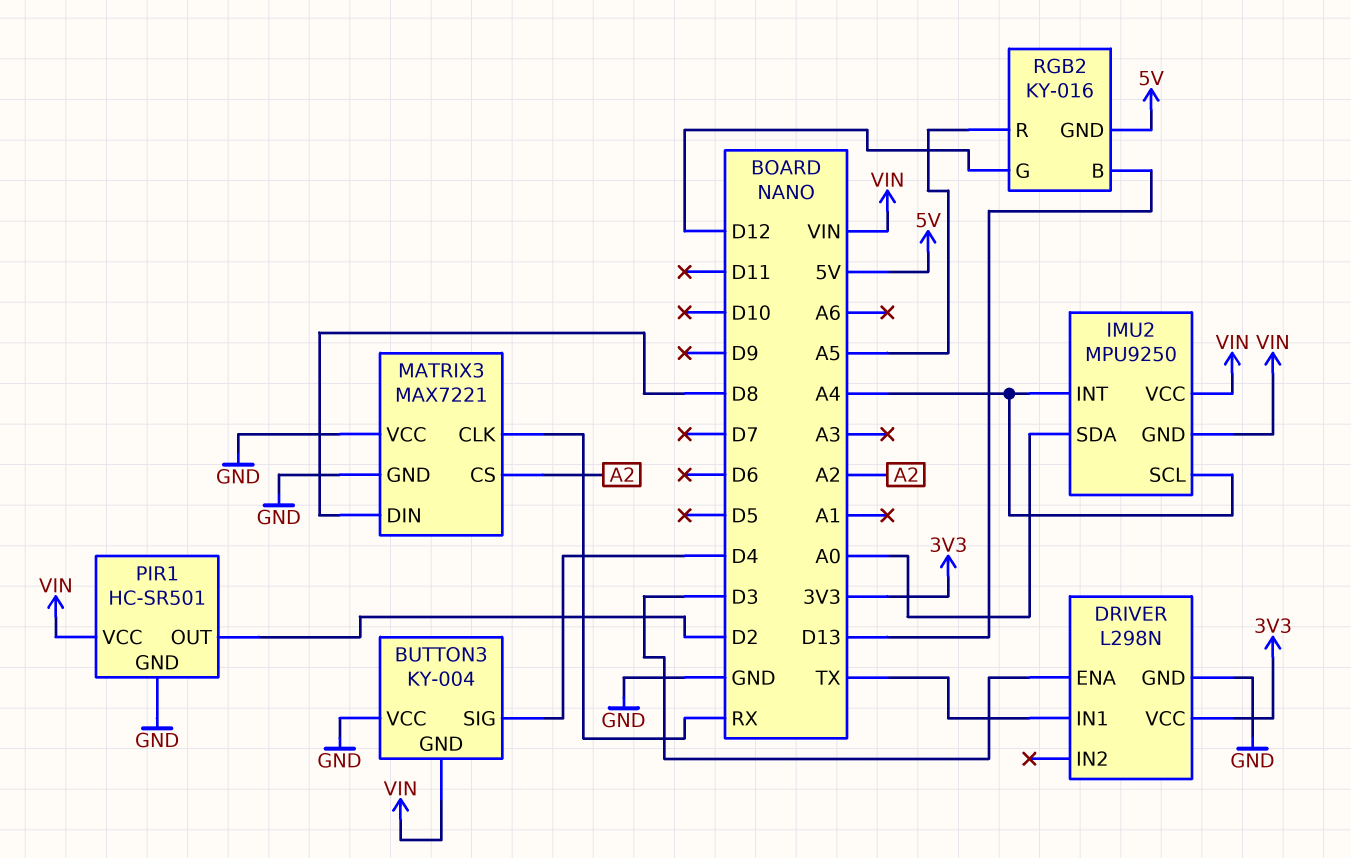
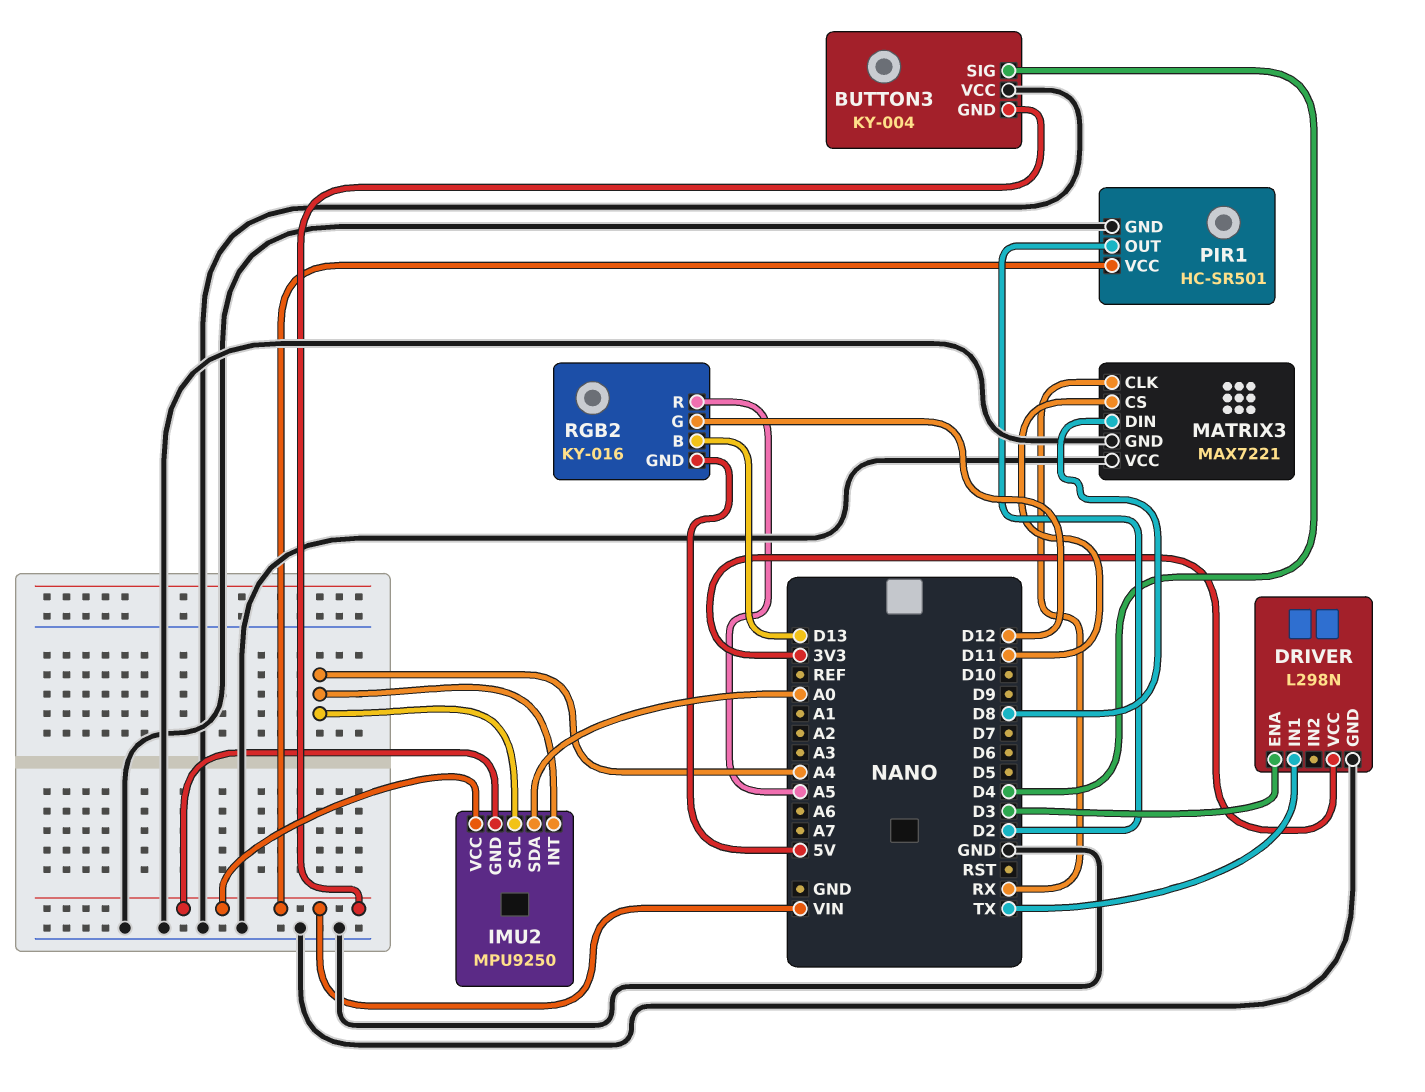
MATRIX3 pin CS: A2 -> D11

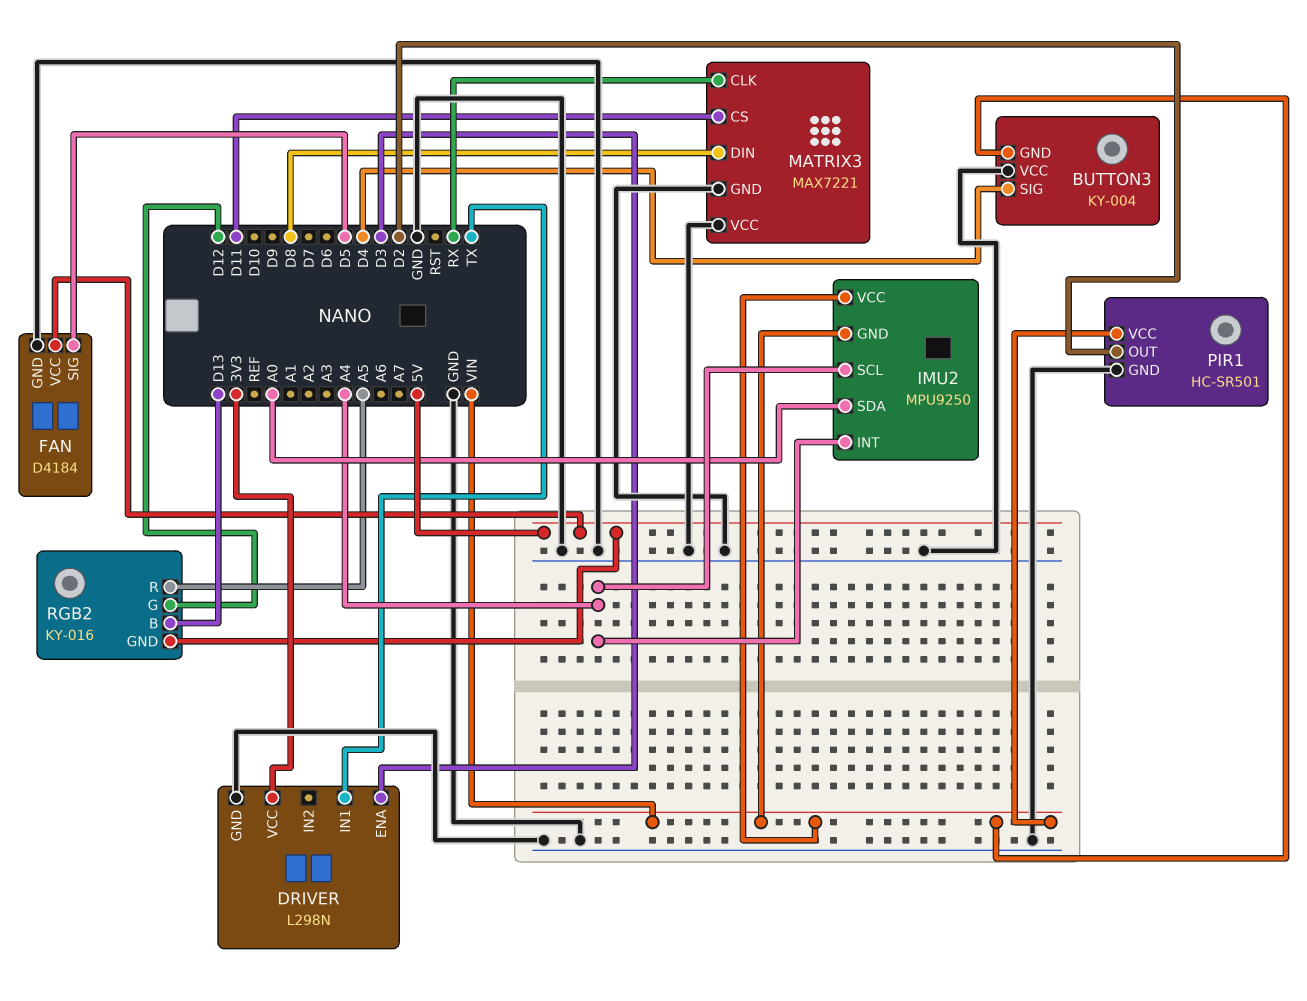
FAN: none -> D4184
FAN pin GND: none -> GND
FAN pin SIG: none -> D5
FAN pin VCC: none -> 5V

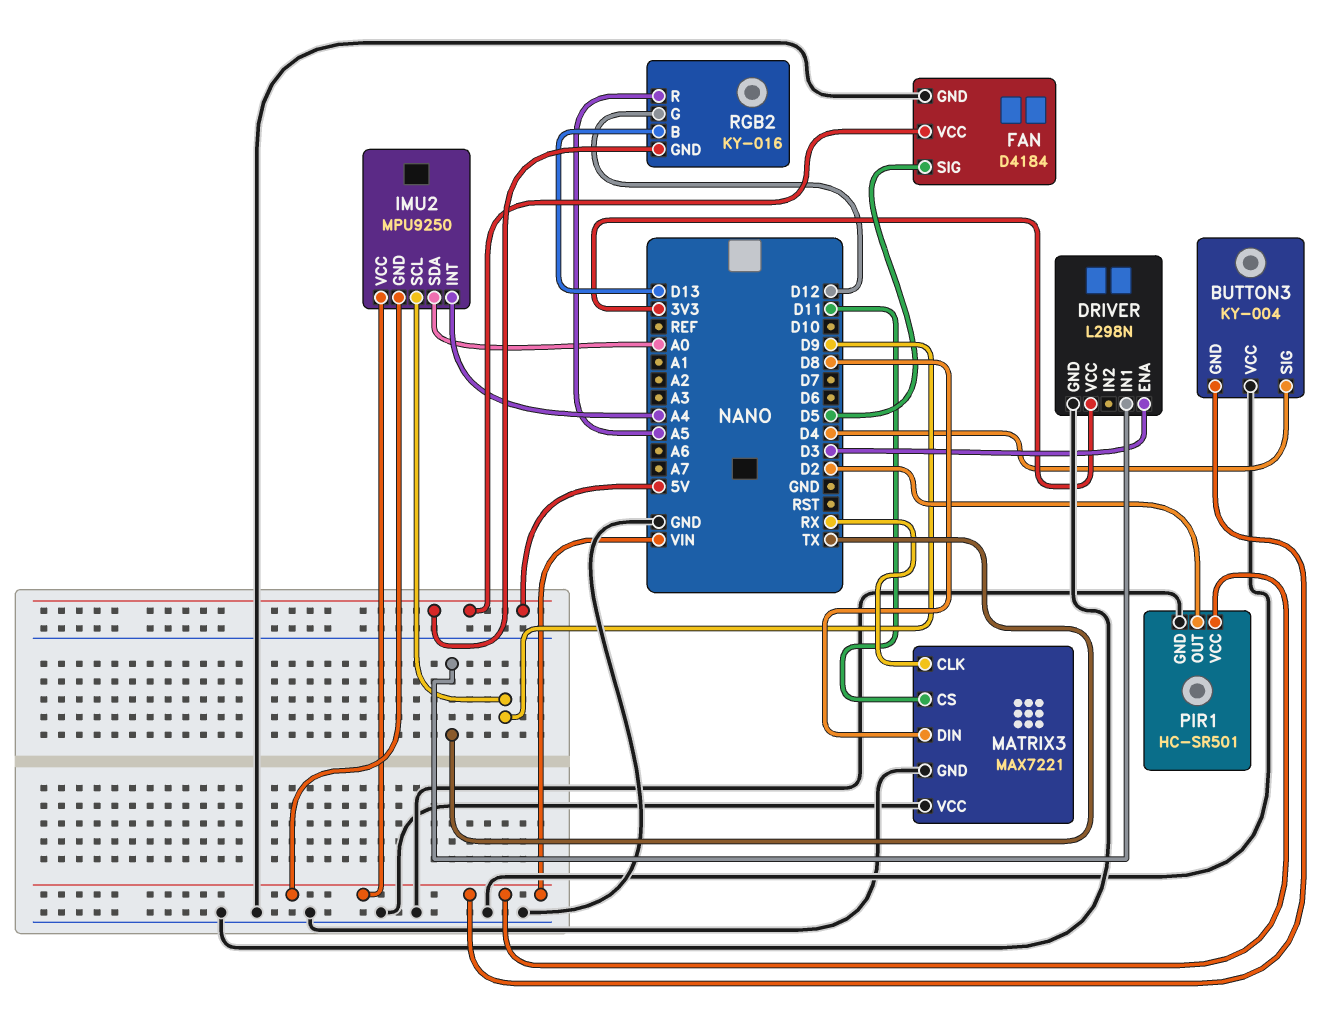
IMU2 pin SCL: A4 -> D9

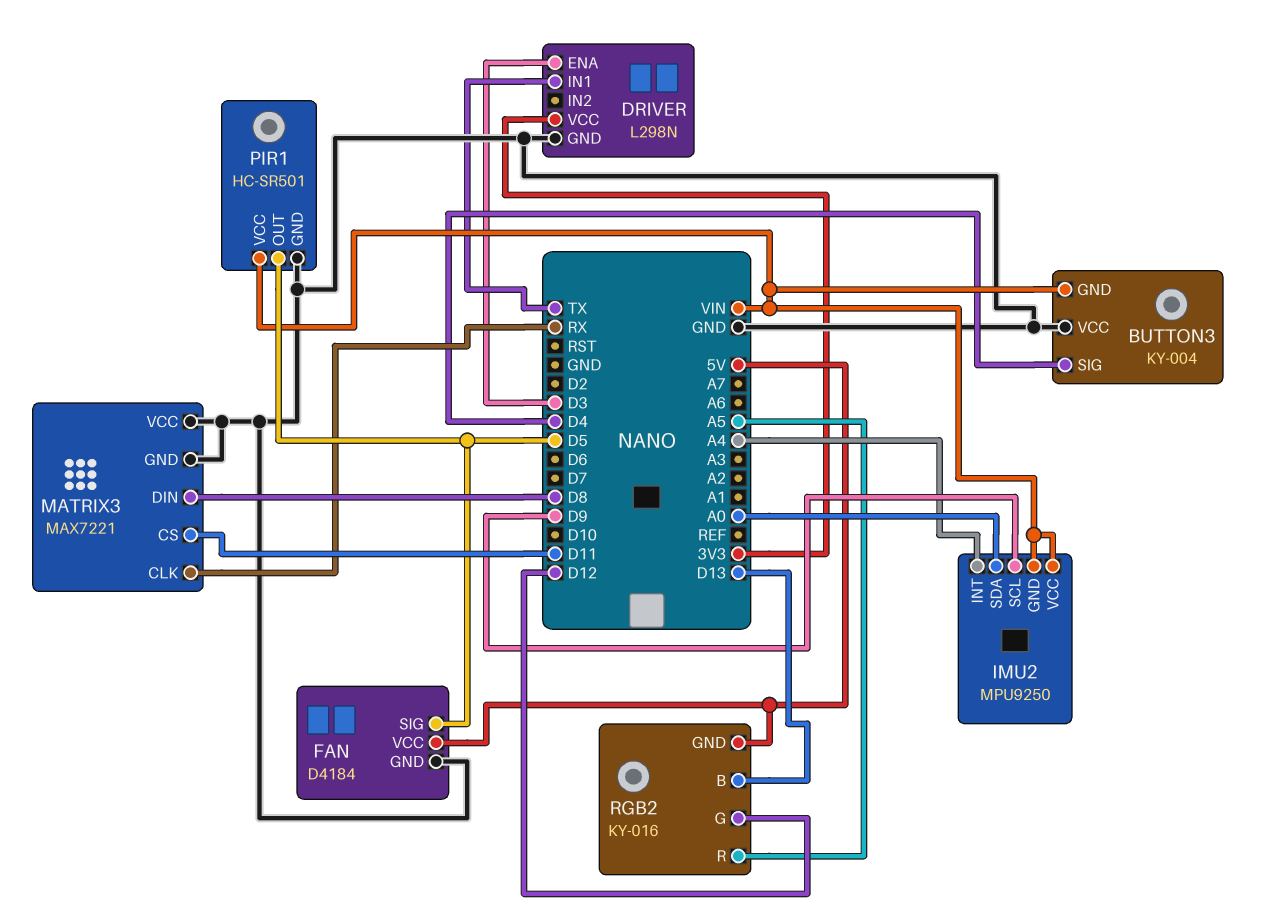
PIR1 pin OUT: D2 -> D5

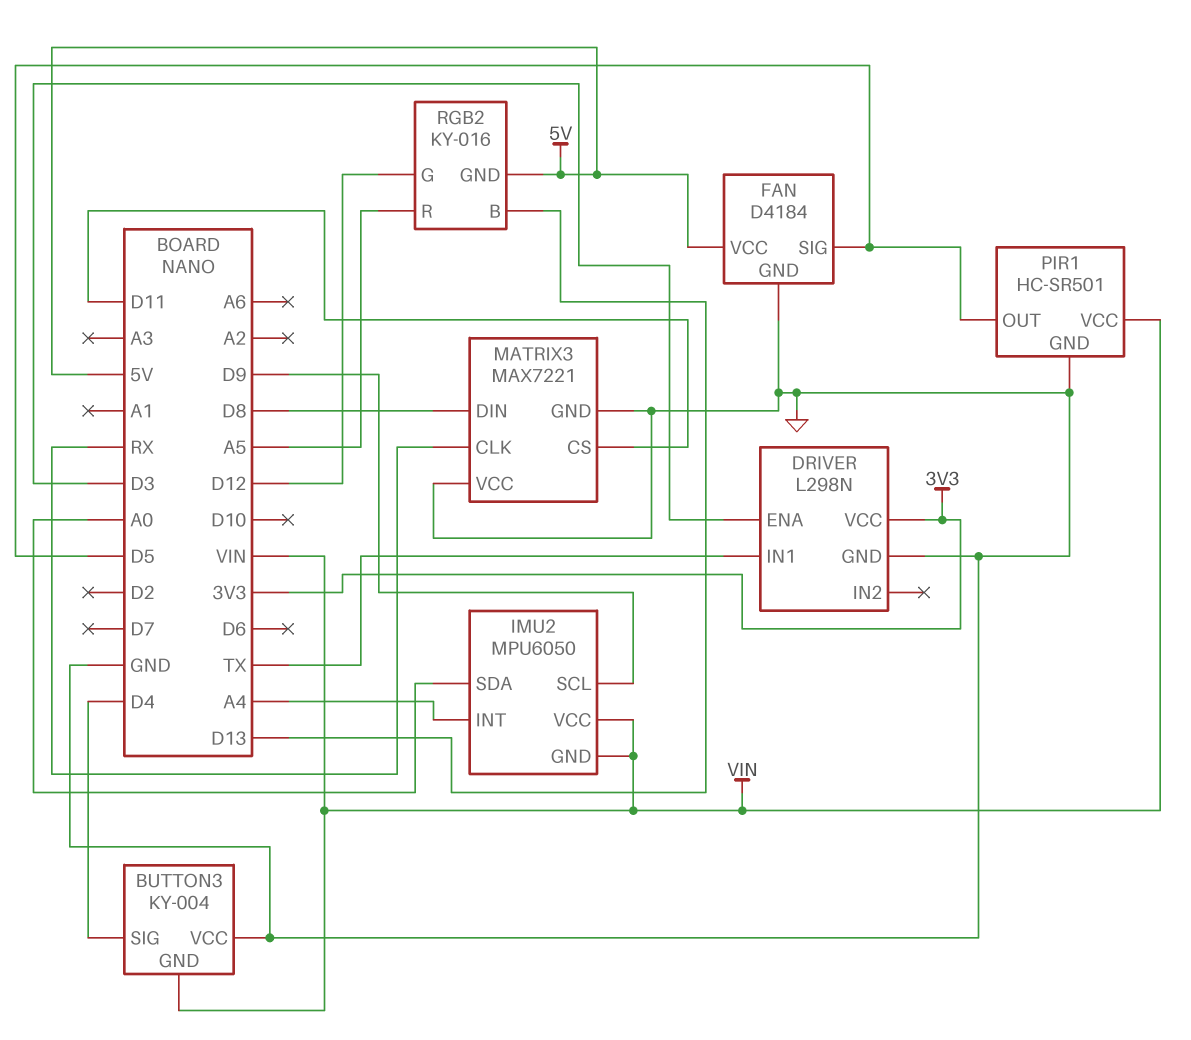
IMU2: MPU9250 -> MPU6050

